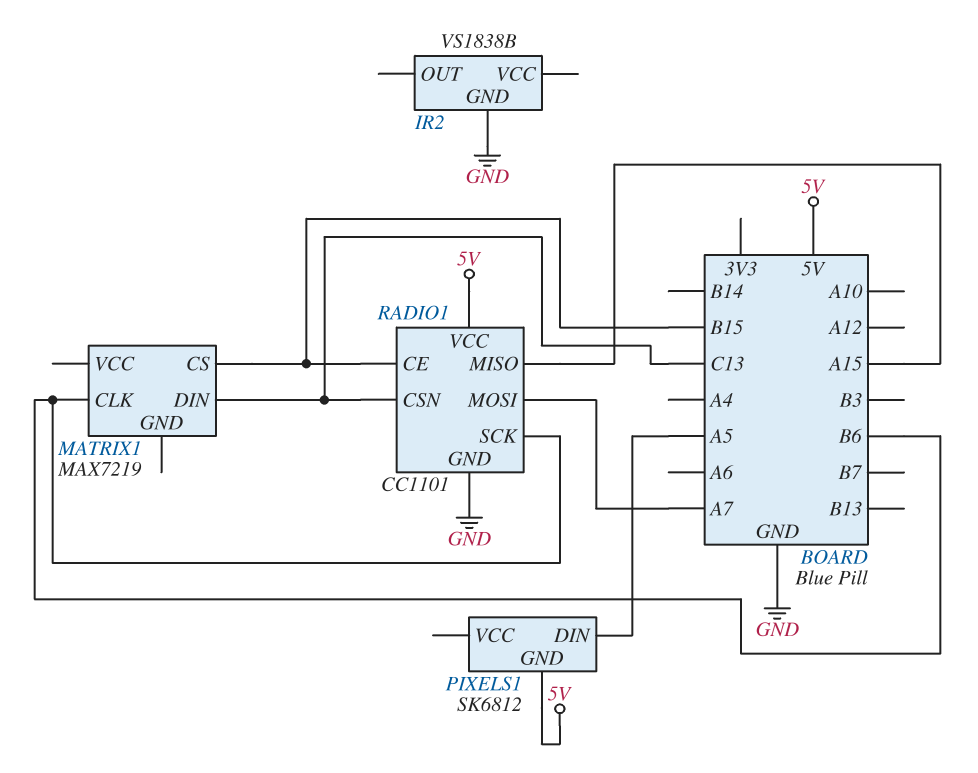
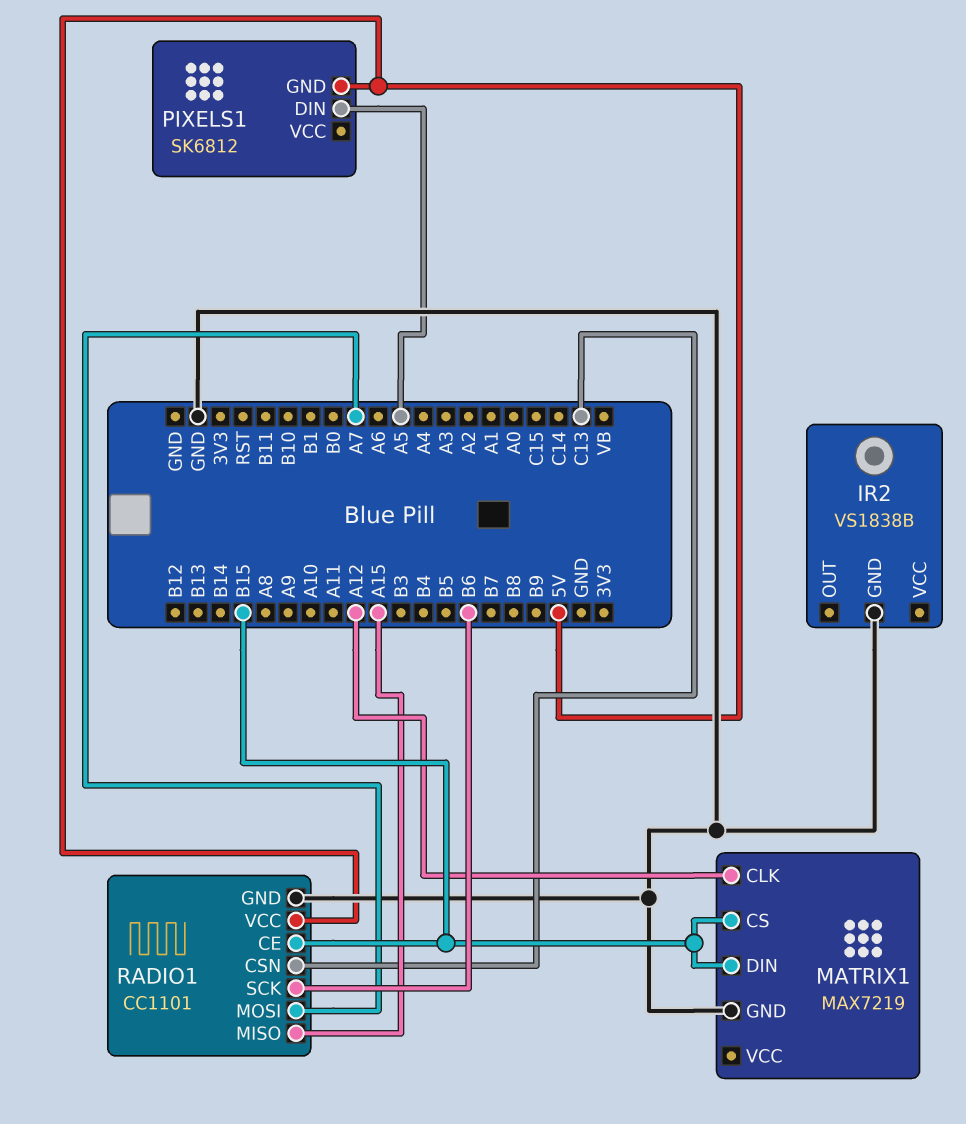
MATRIX1 pin CLK: B6 -> A12
MATRIX1 pin DIN: C13 -> B15
MATRIX1 pin GND: none -> GND

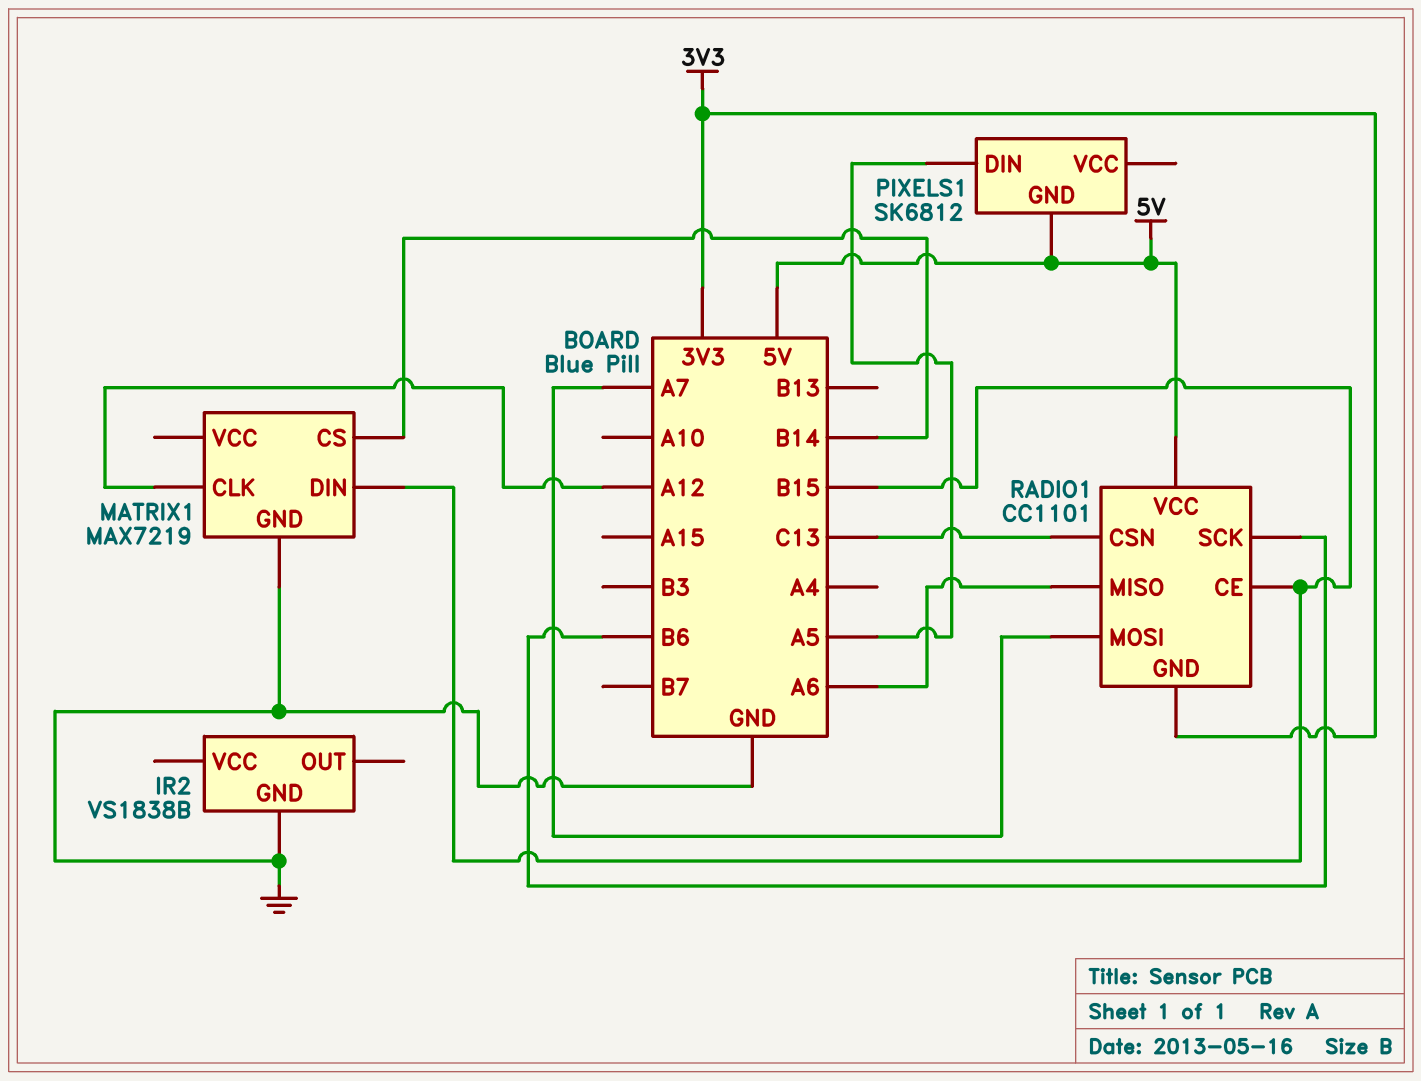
MATRIX1 pin CS: B15 -> B14
RADIO1 pin GND: GND -> 3V3
RADIO1 pin MISO: A15 -> A6

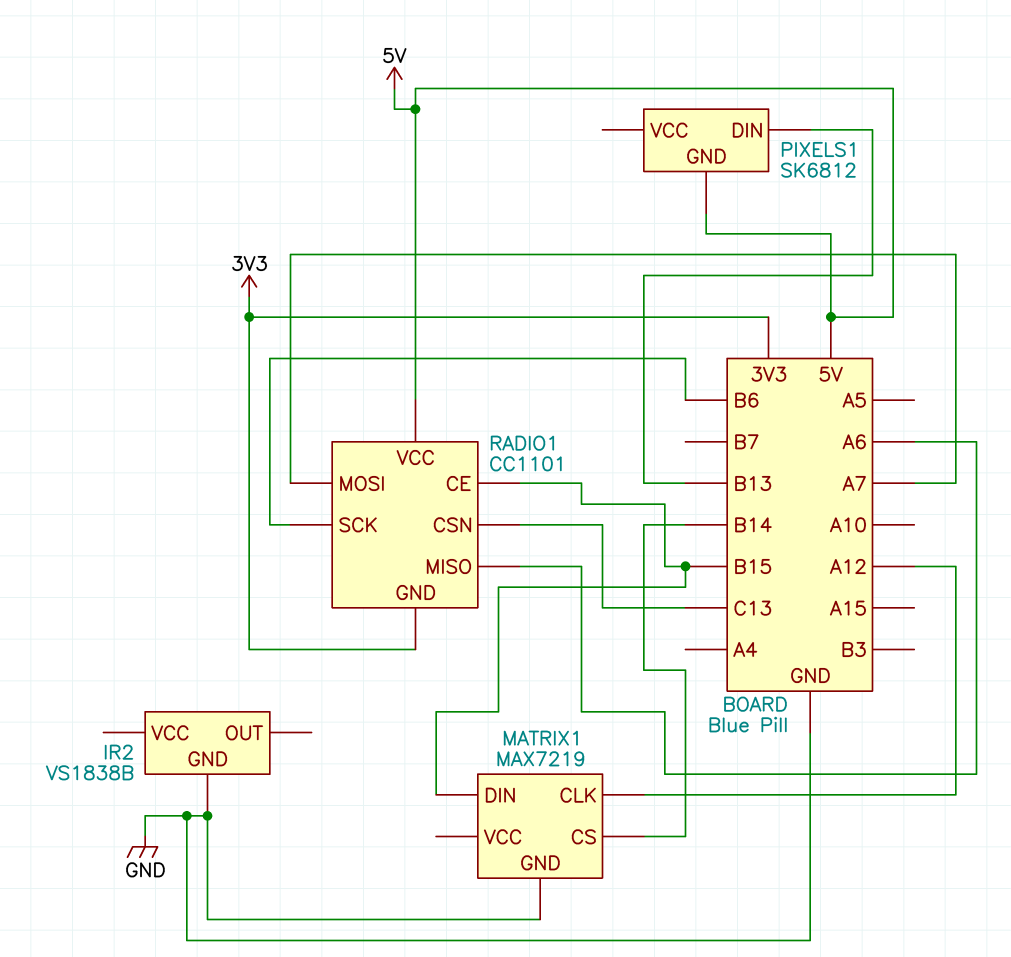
PIXELS1 pin DIN: A5 -> B13

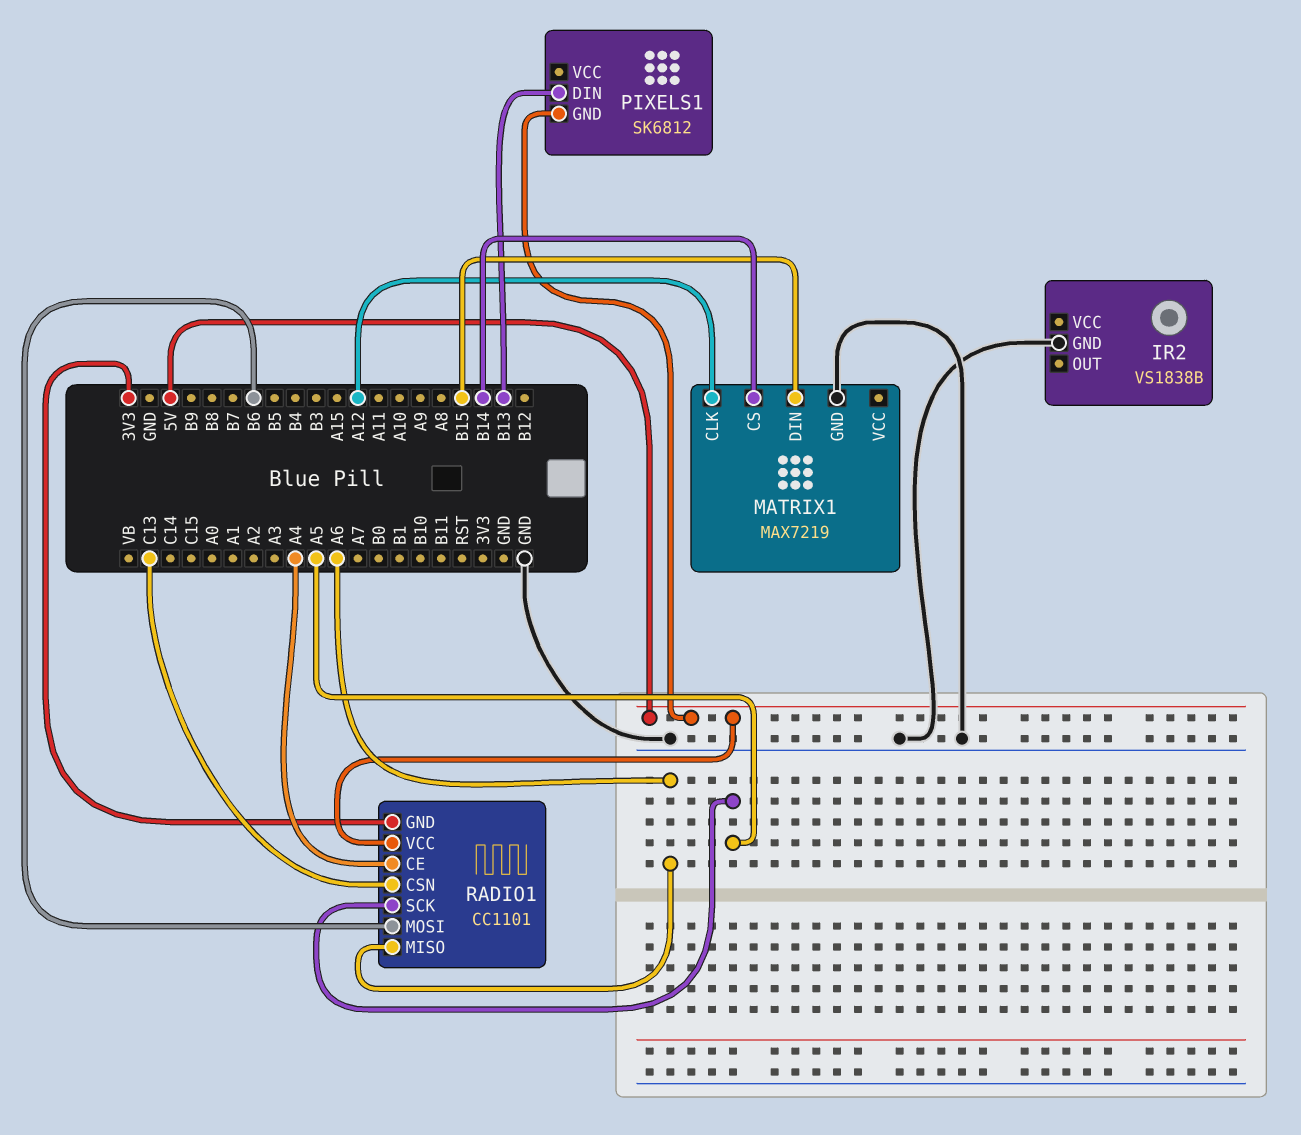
RADIO1 pin CE: B15 -> A4
RADIO1 pin MOSI: A7 -> B6
RADIO1 pin SCK: B6 -> A5

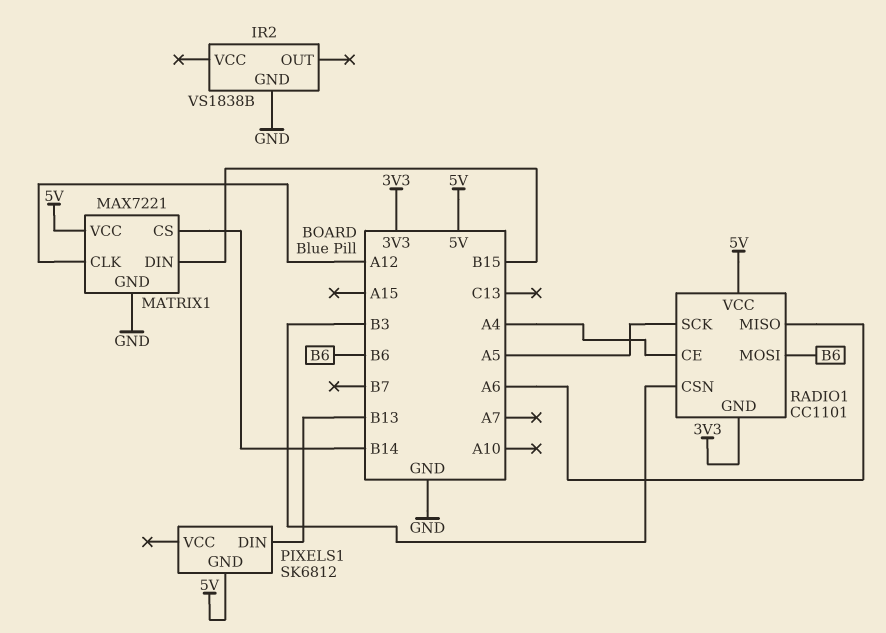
MATRIX1: MAX7219 -> MAX7221
MATRIX1 pin VCC: none -> 5V
RADIO1 pin CSN: C13 -> B3

